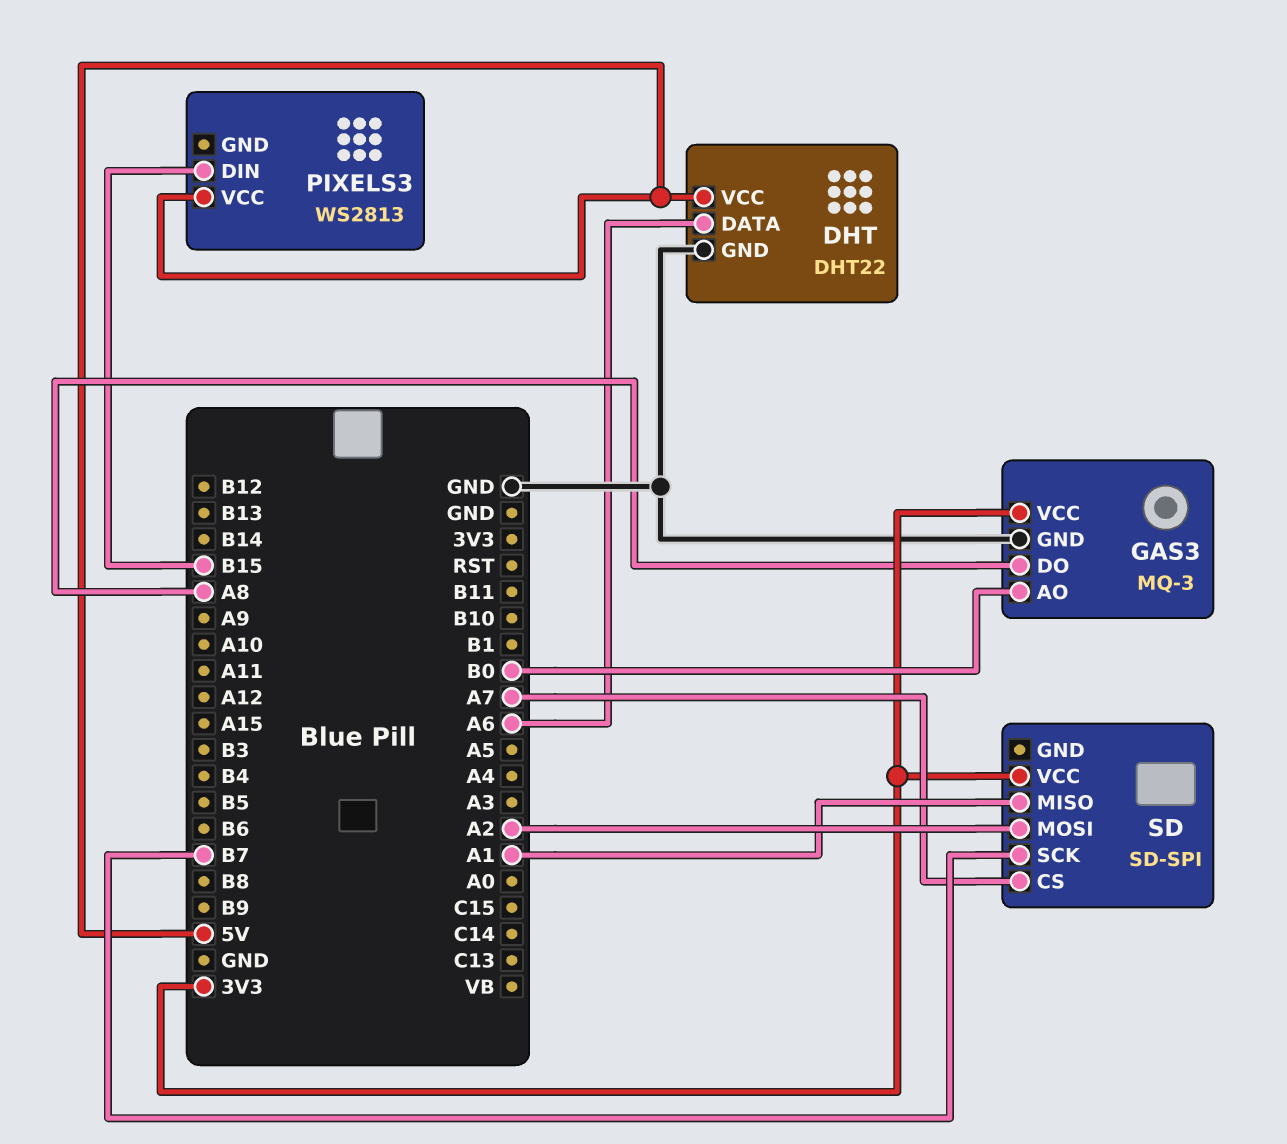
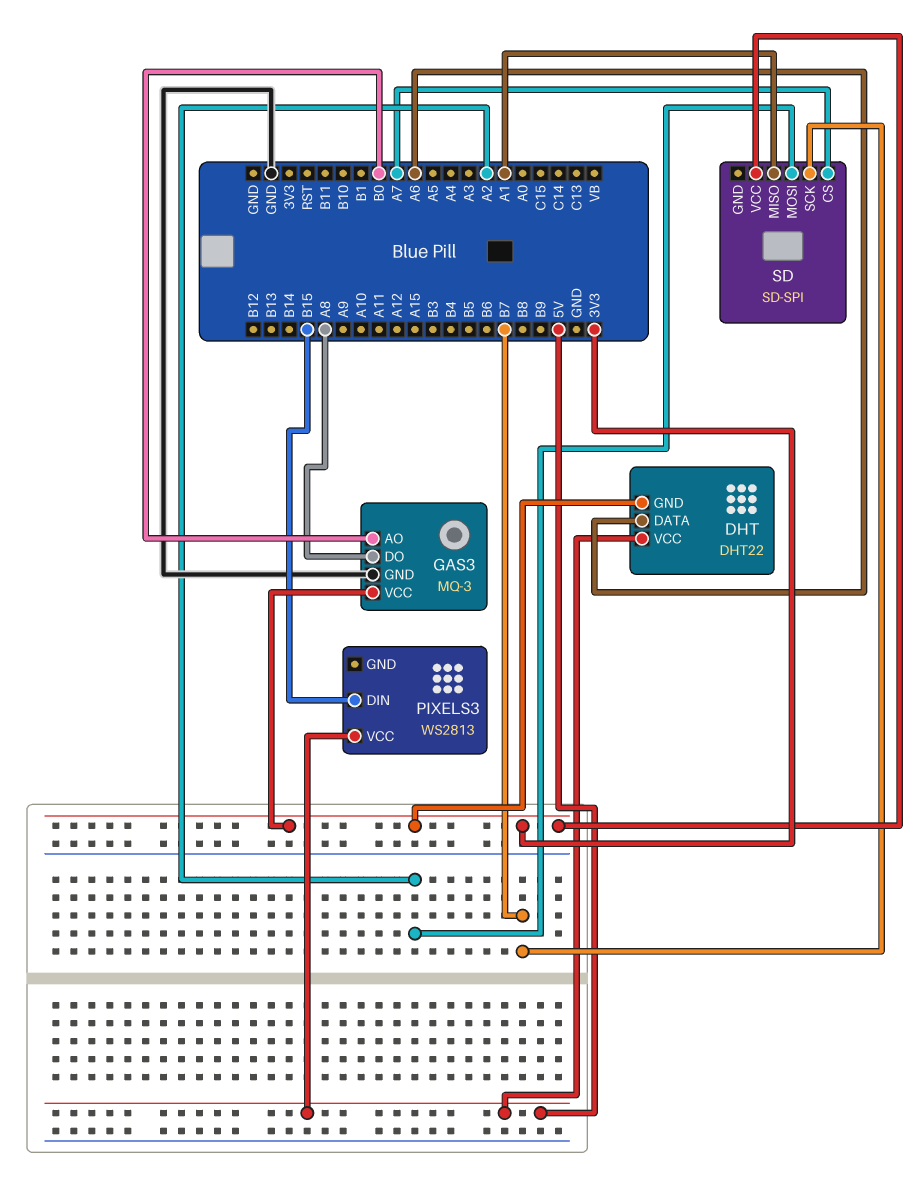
DHT pin GND: GND -> 3V3

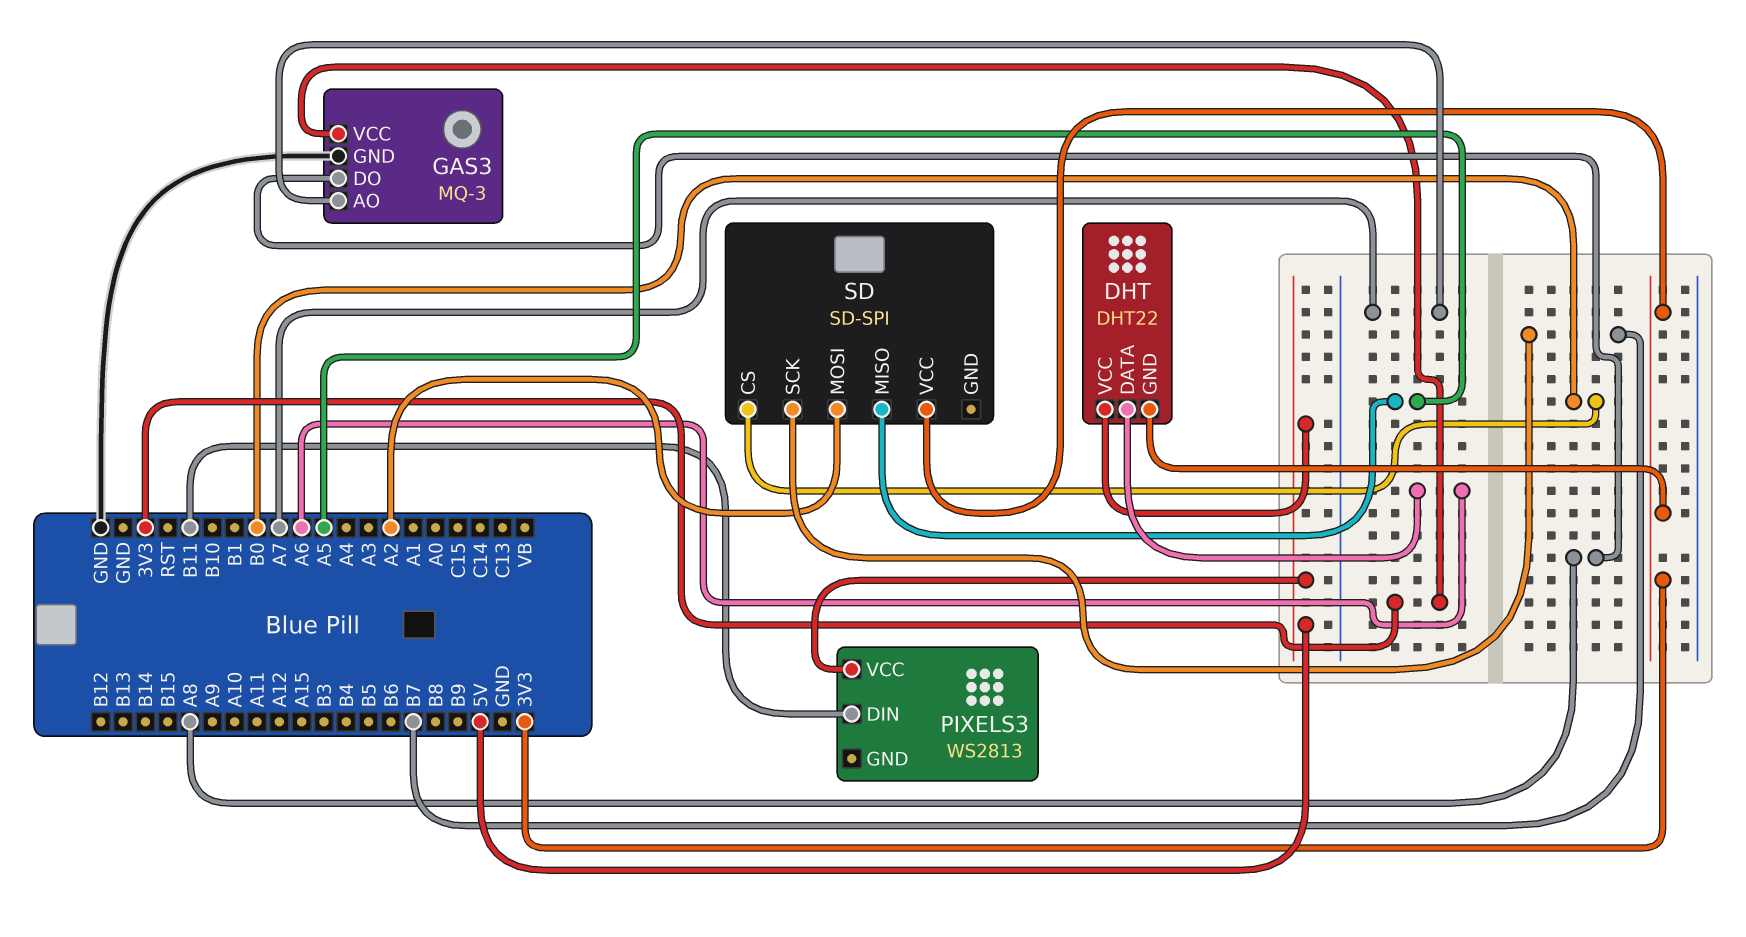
GAS3 pin AO: B0 -> A7
PIXELS3 pin DIN: B15 -> B11
SD pin CS: A7 -> B0
SD pin MISO: A1 -> A5

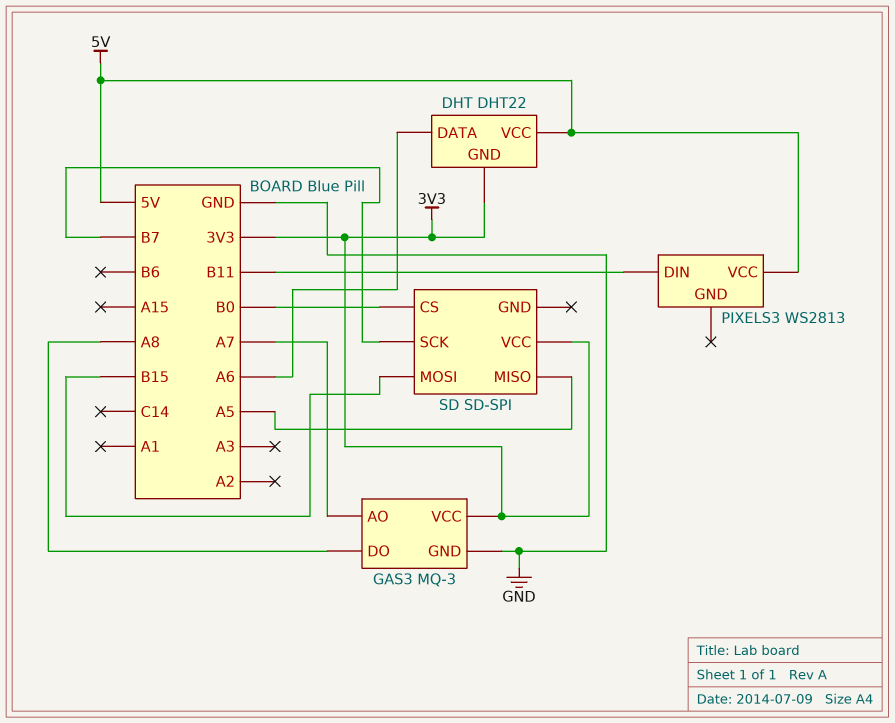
SD pin MOSI: A2 -> B15

